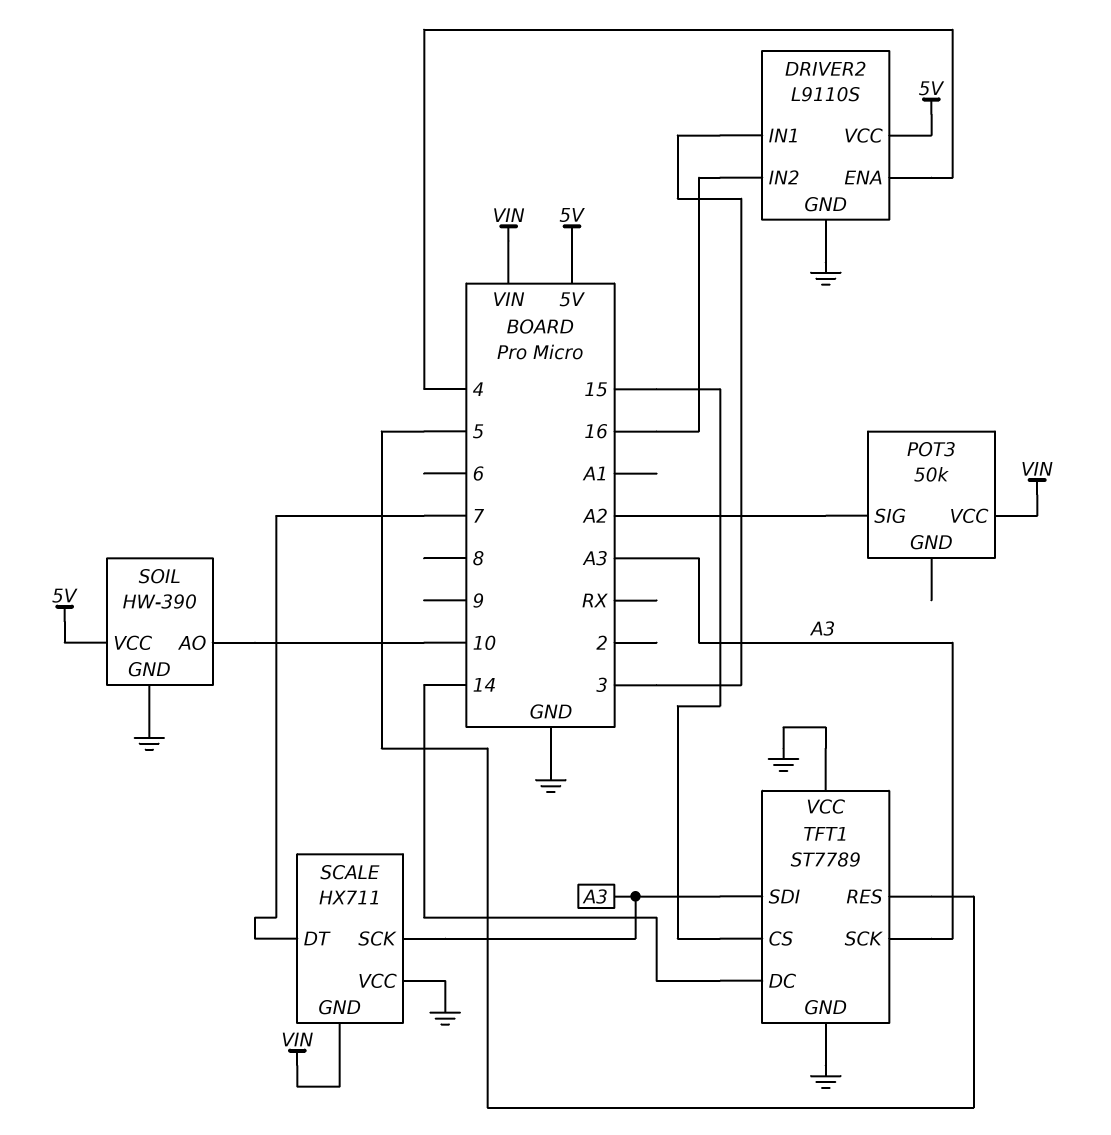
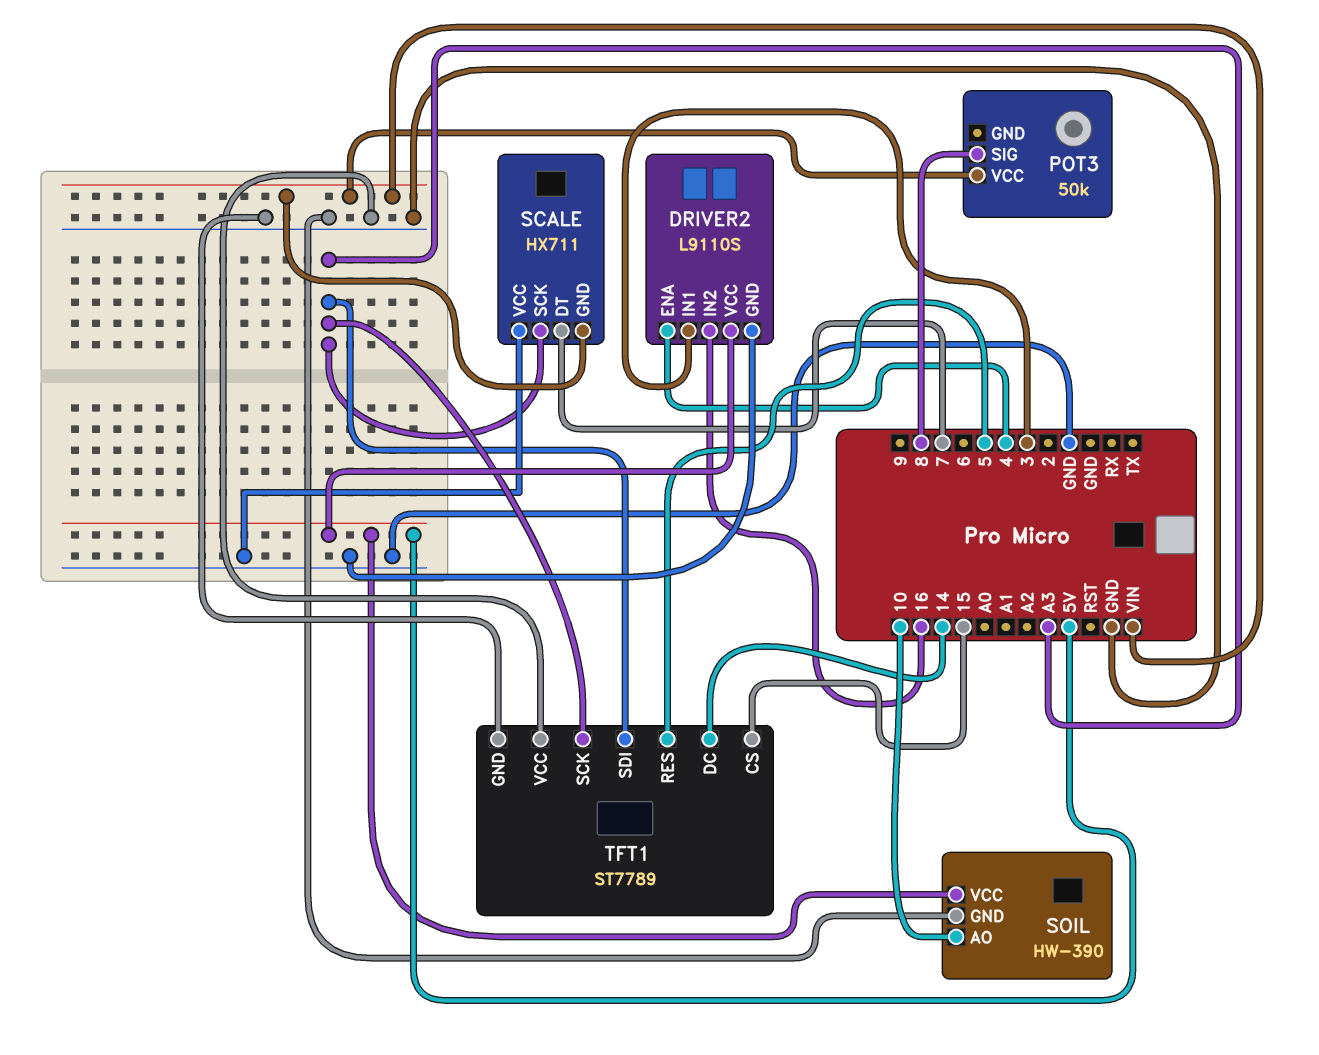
POT3 pin SIG: A2 -> 8

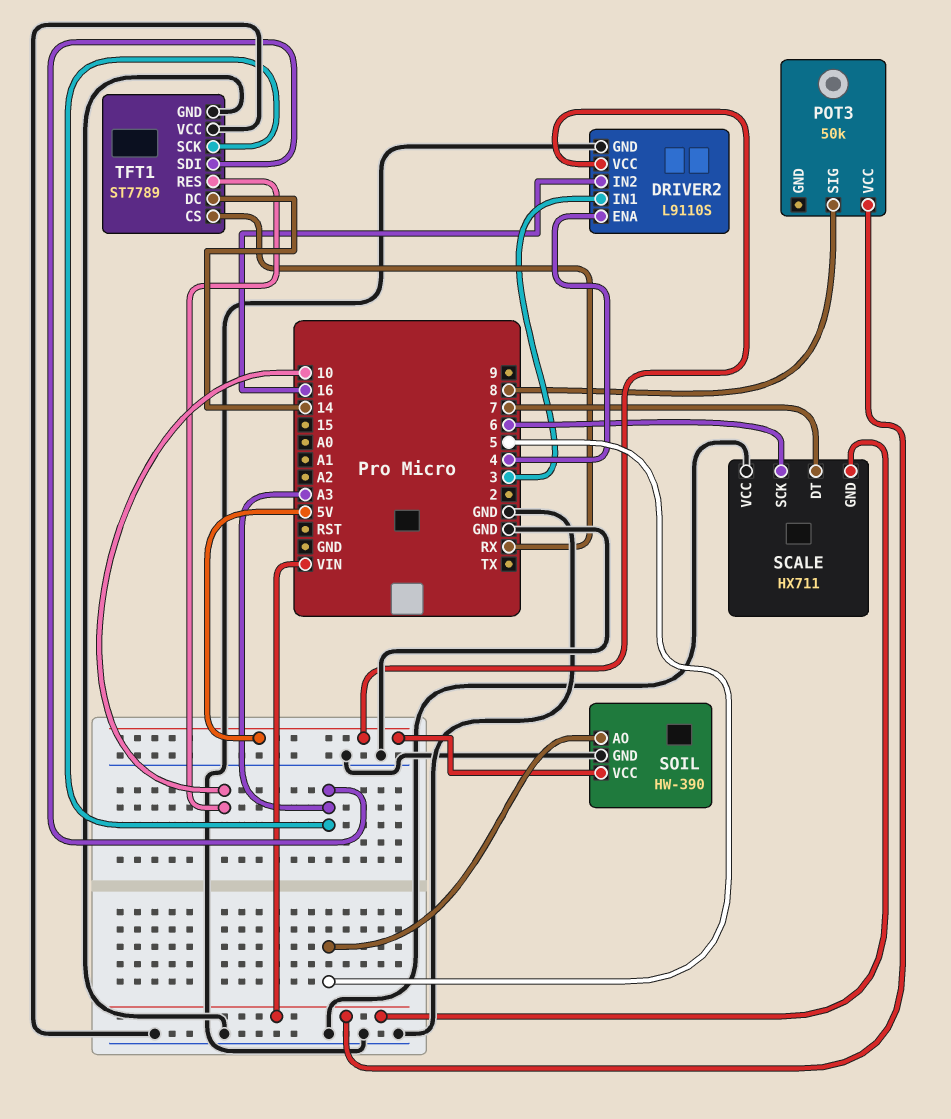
SCALE pin SCK: A3 -> 6
SOIL pin AO: 10 -> 5
TFT1 pin CS: 15 -> RX
TFT1 pin RES: 5 -> 10

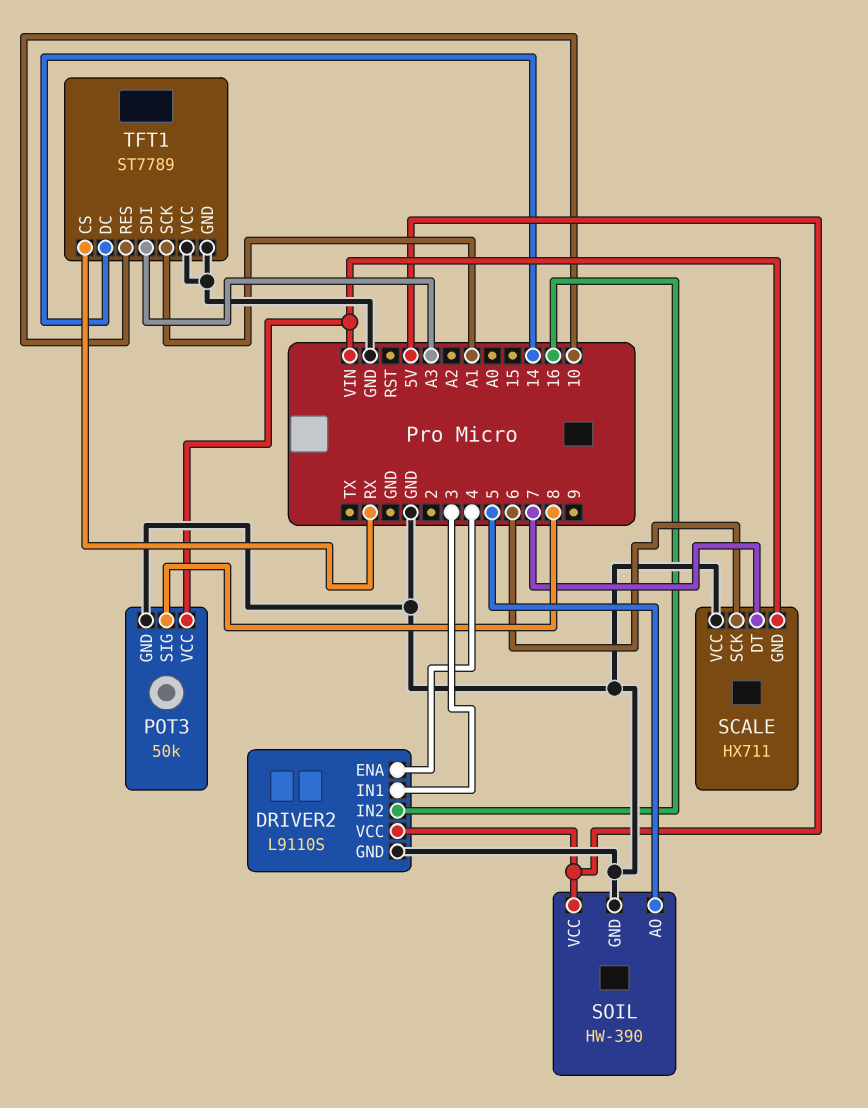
POT3 pin GND: none -> GND
TFT1 pin SCK: A3 -> A1

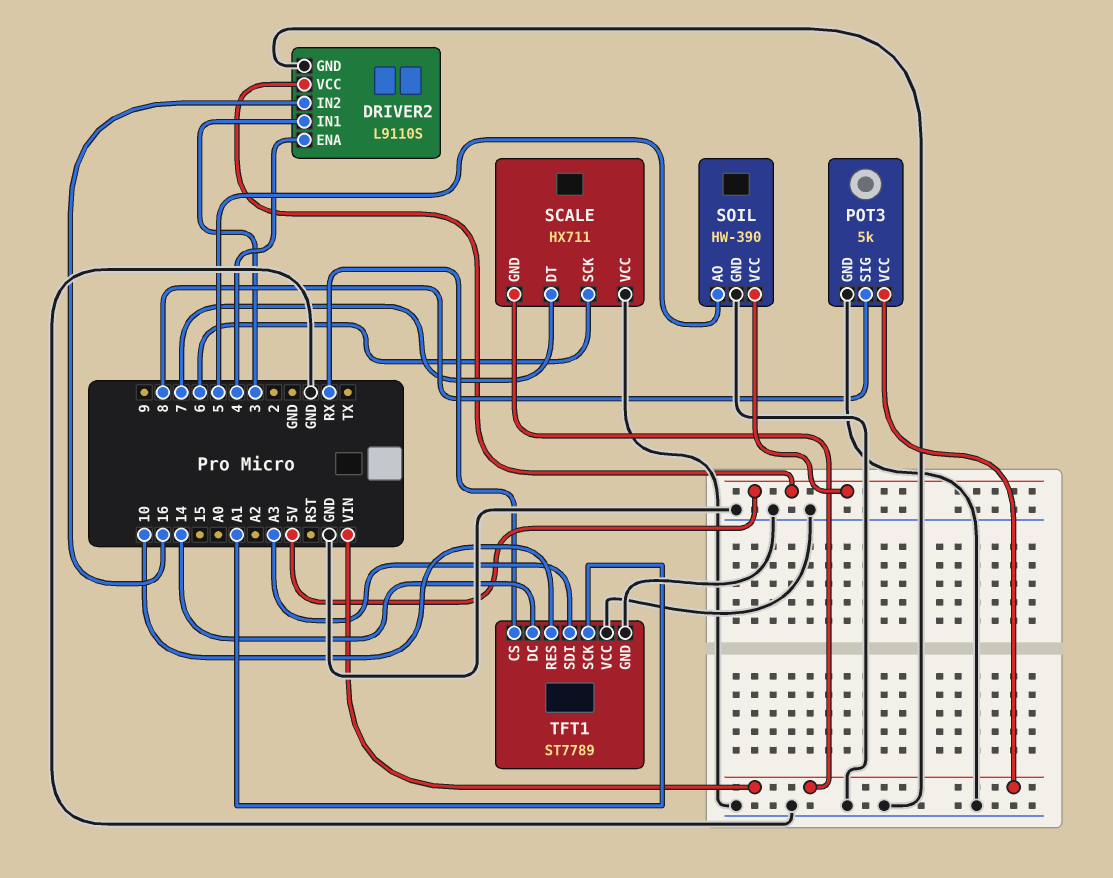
POT3: 50k -> 5k

